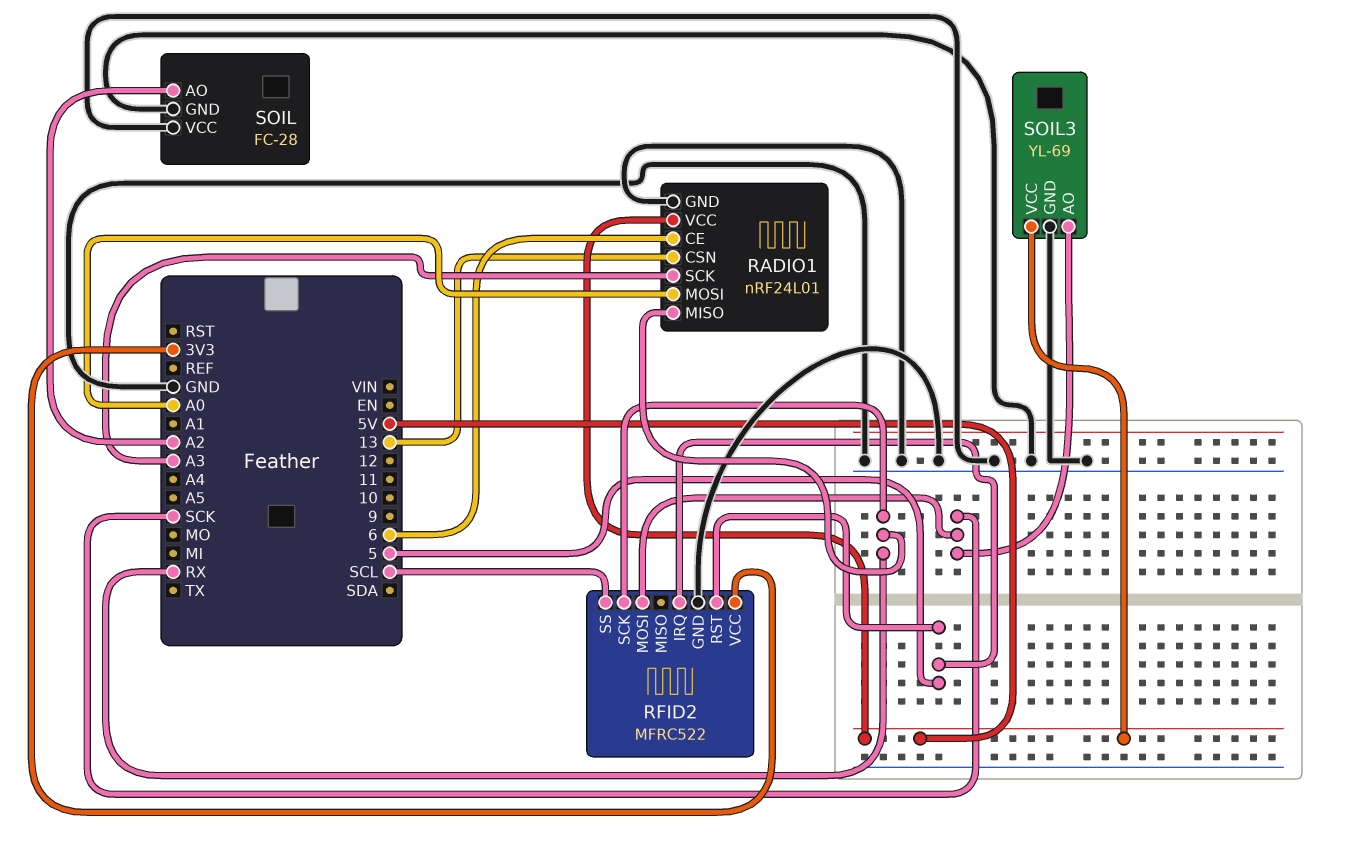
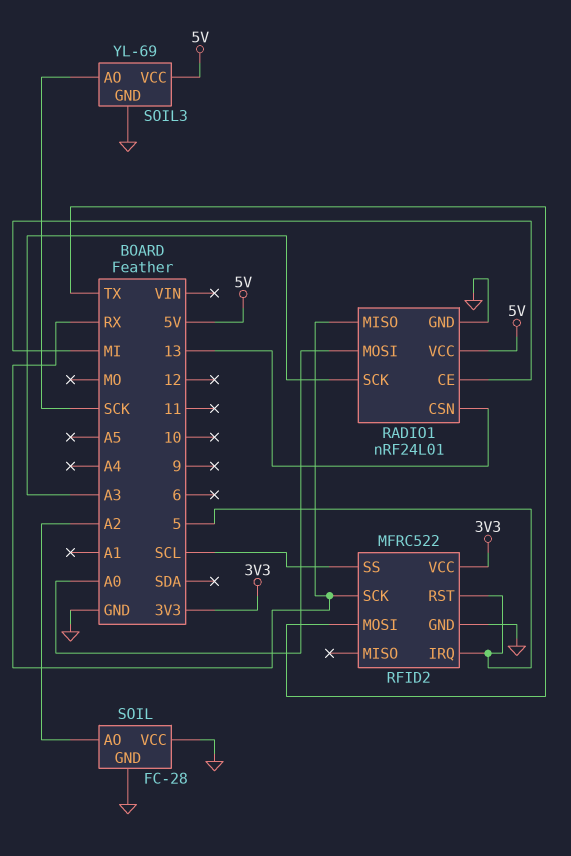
RADIO1 pin CE: 6 -> MI
RFID2 pin MOSI: SCK -> TX

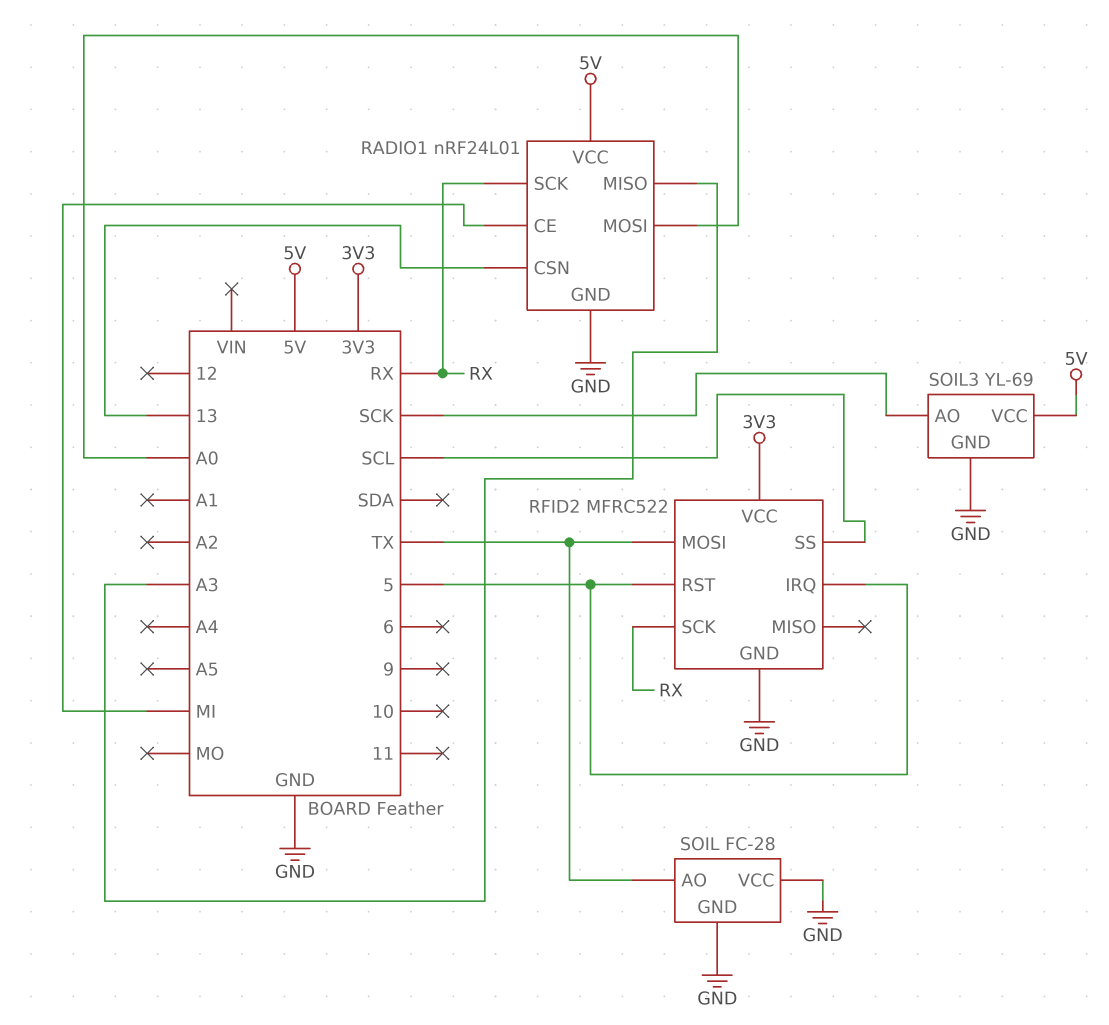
RADIO1 pin MISO: RX -> A3
RADIO1 pin SCK: A3 -> RX
SOIL pin AO: A2 -> TX

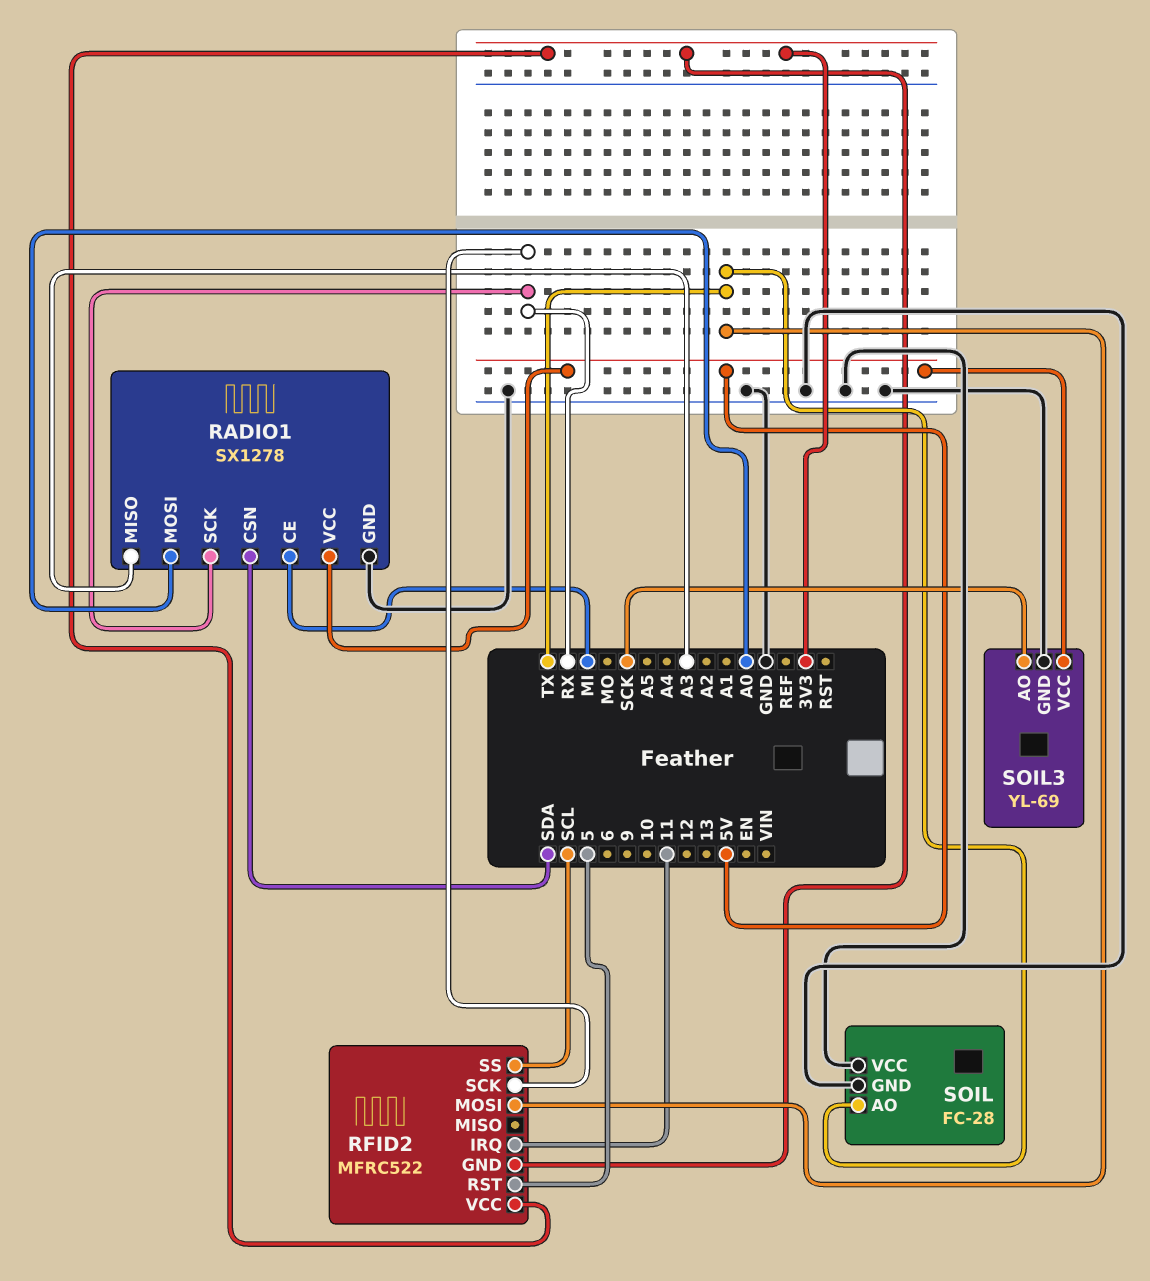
RADIO1: nRF24L01 -> SX1278
RADIO1 pin CSN: 13 -> SDA
RFID2 pin GND: GND -> 3V3
RFID2 pin IRQ: 5 -> 11

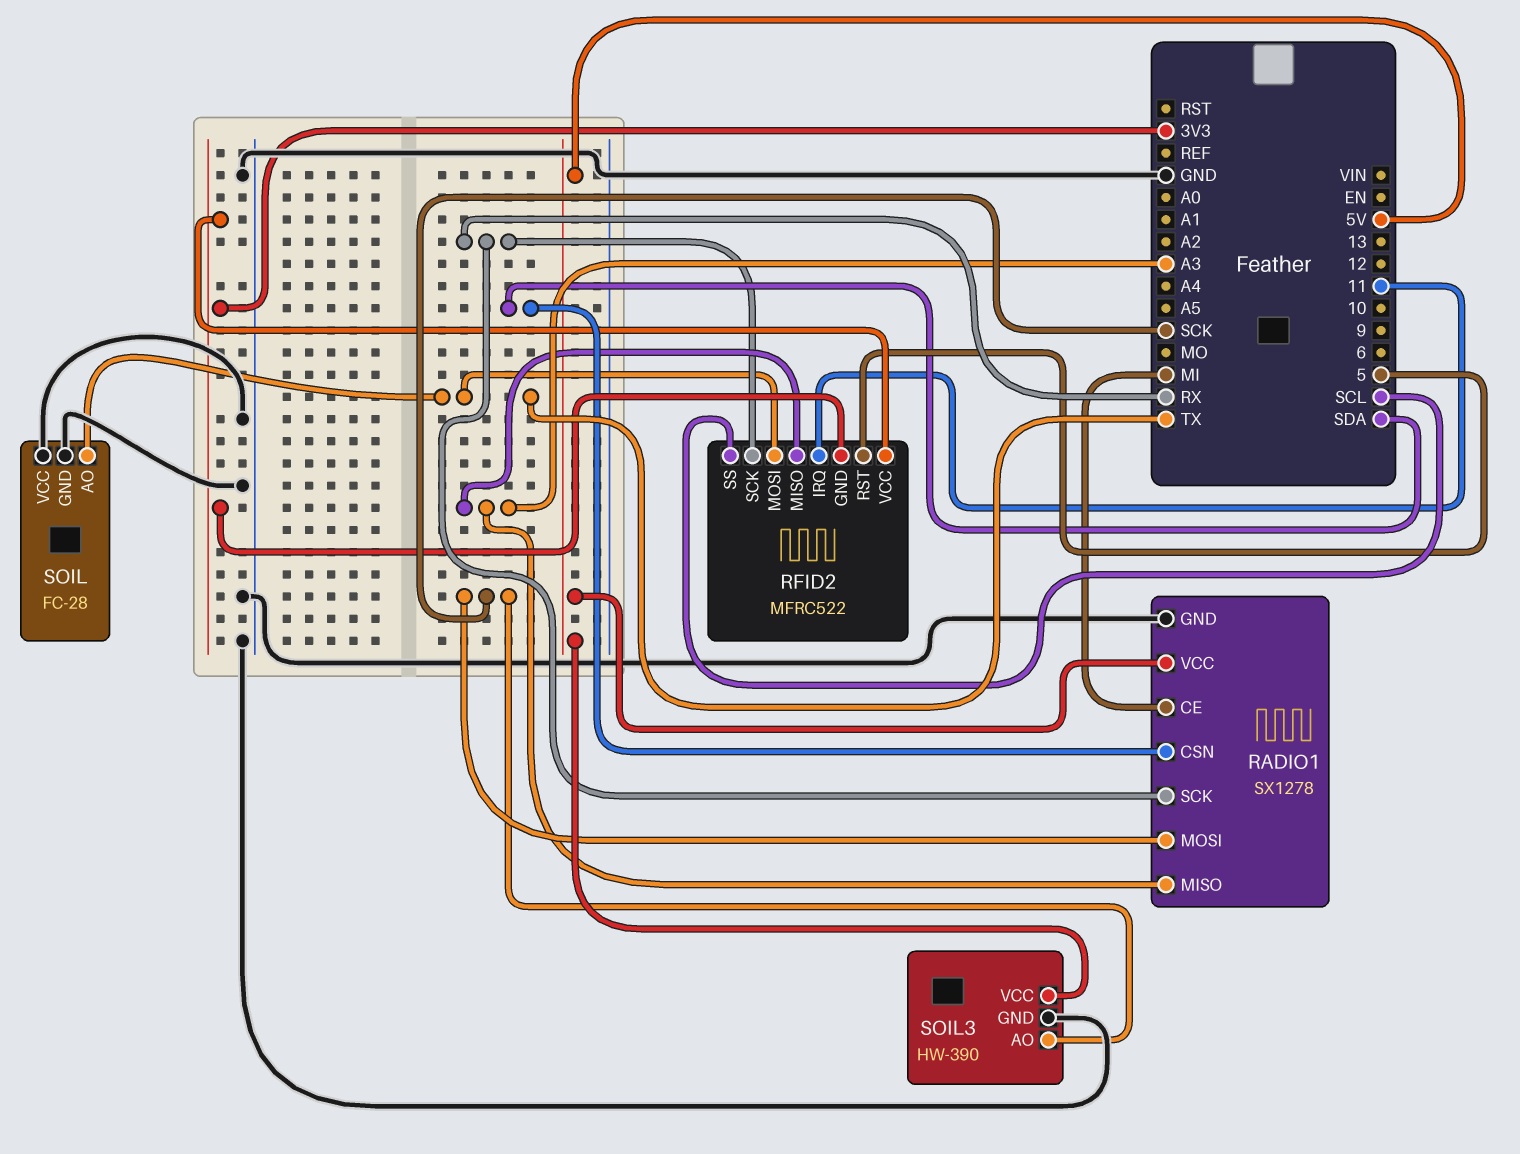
RADIO1 pin MOSI: A0 -> SCK
RFID2 pin MISO: none -> A3
SOIL3: YL-69 -> HW-390

